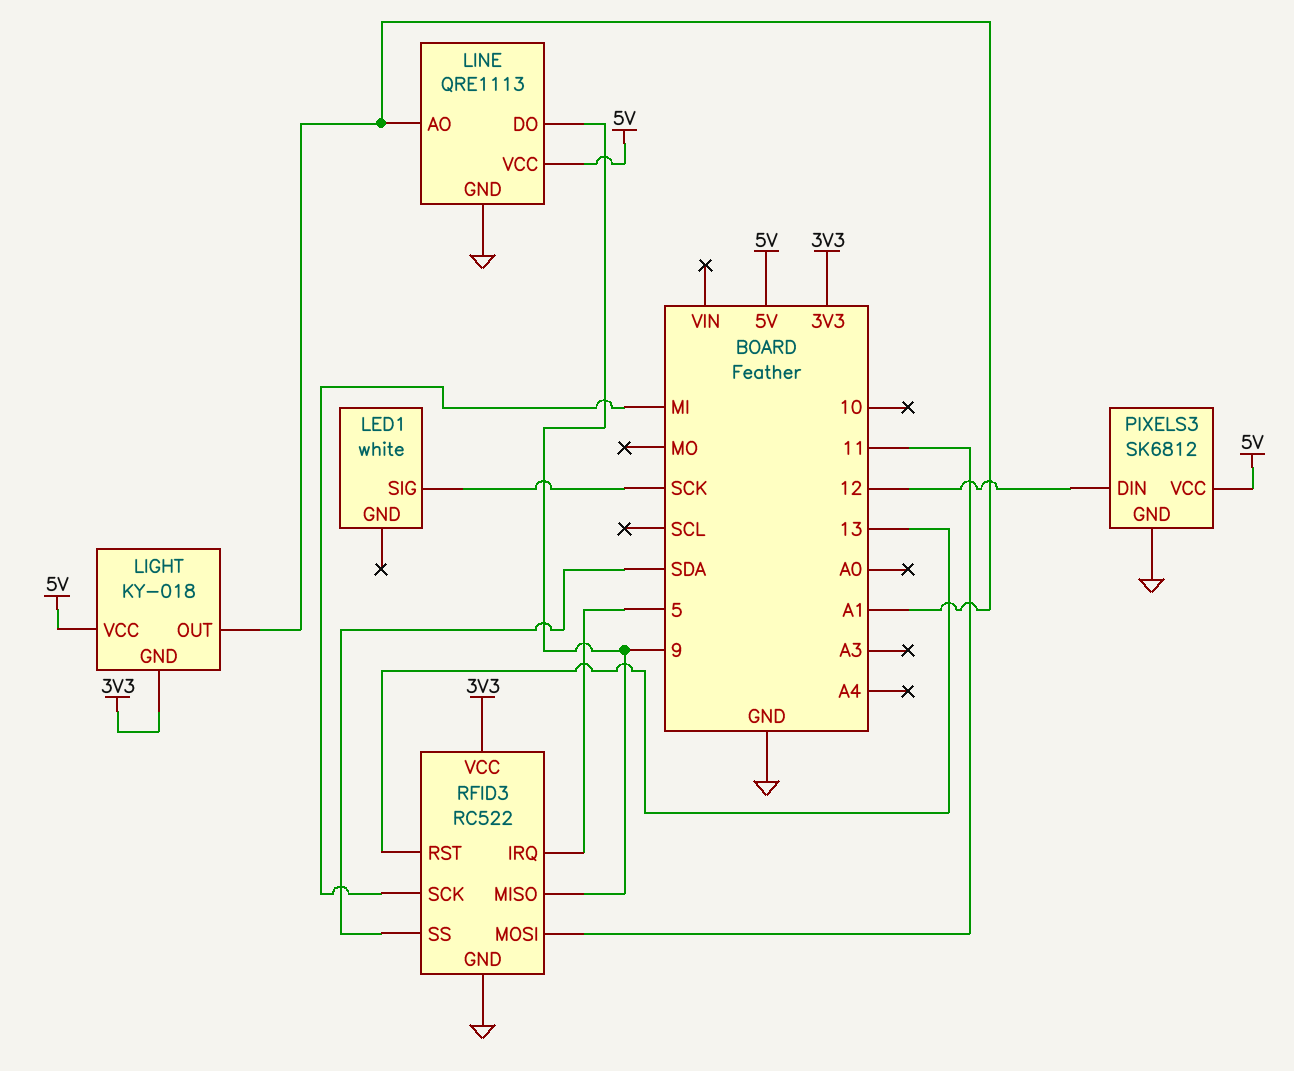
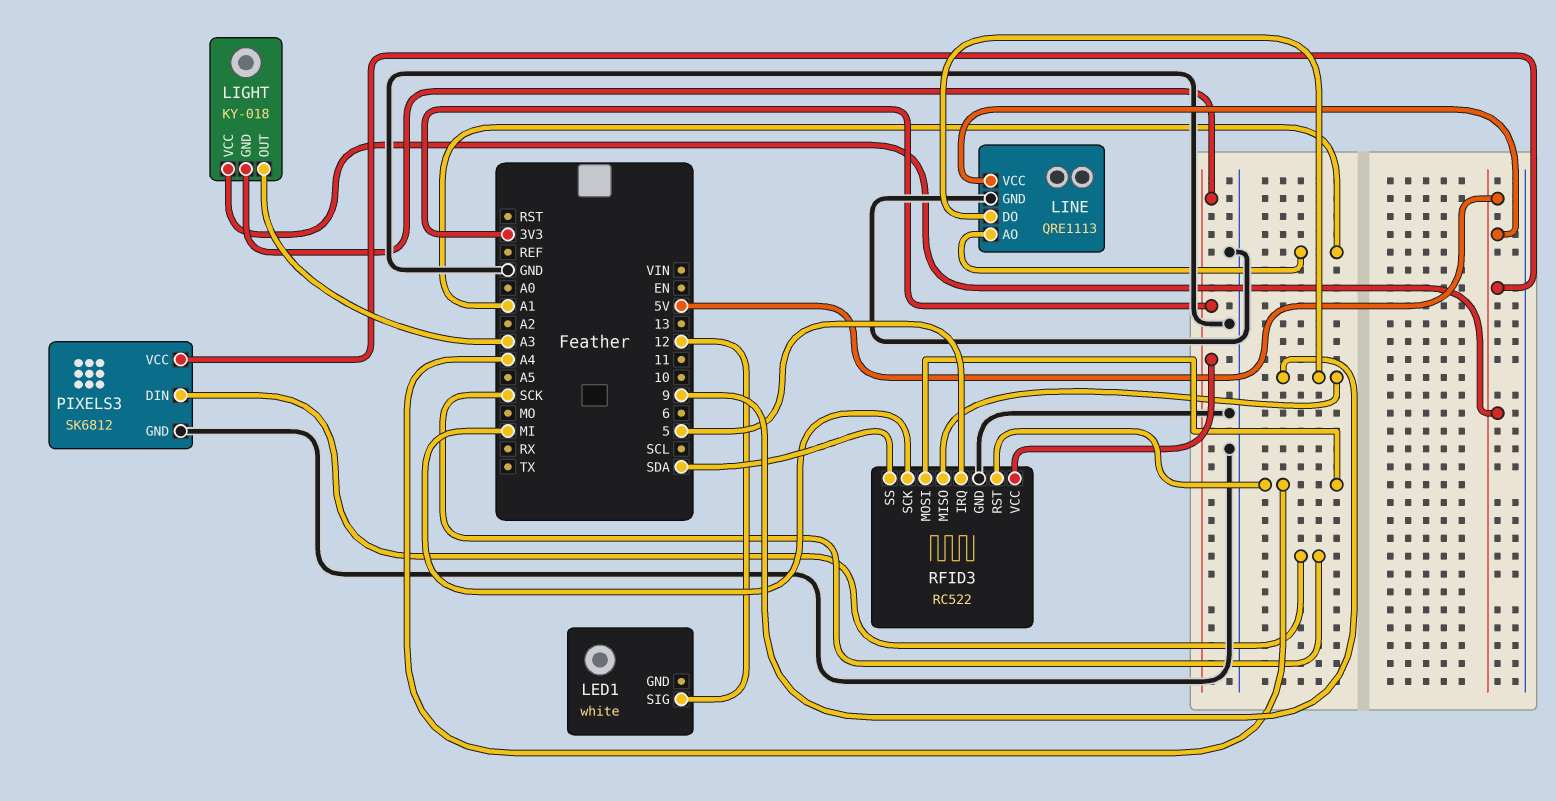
LED1 pin SIG: SCK -> 12
LIGHT pin OUT: A1 -> A3
PIXELS3 pin DIN: 12 -> SCK
RFID3 pin MOSI: 11 -> A4
RFID3 pin RST: 13 -> A4

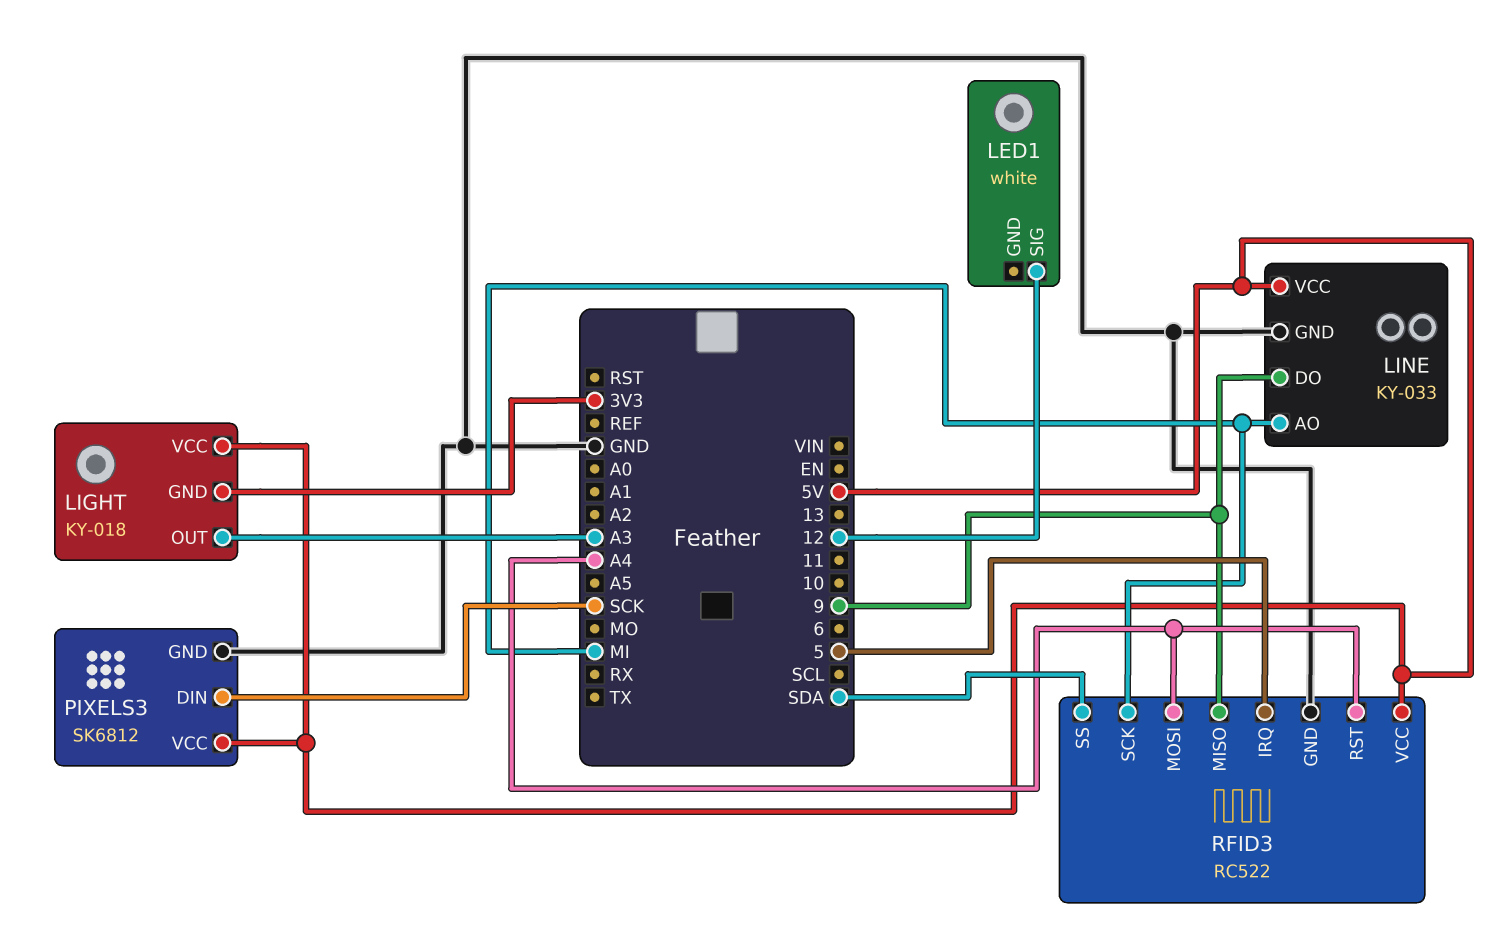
LINE: QRE1113 -> KY-033
LINE pin AO: A1 -> MI
RFID3 pin VCC: 3V3 -> 5V

